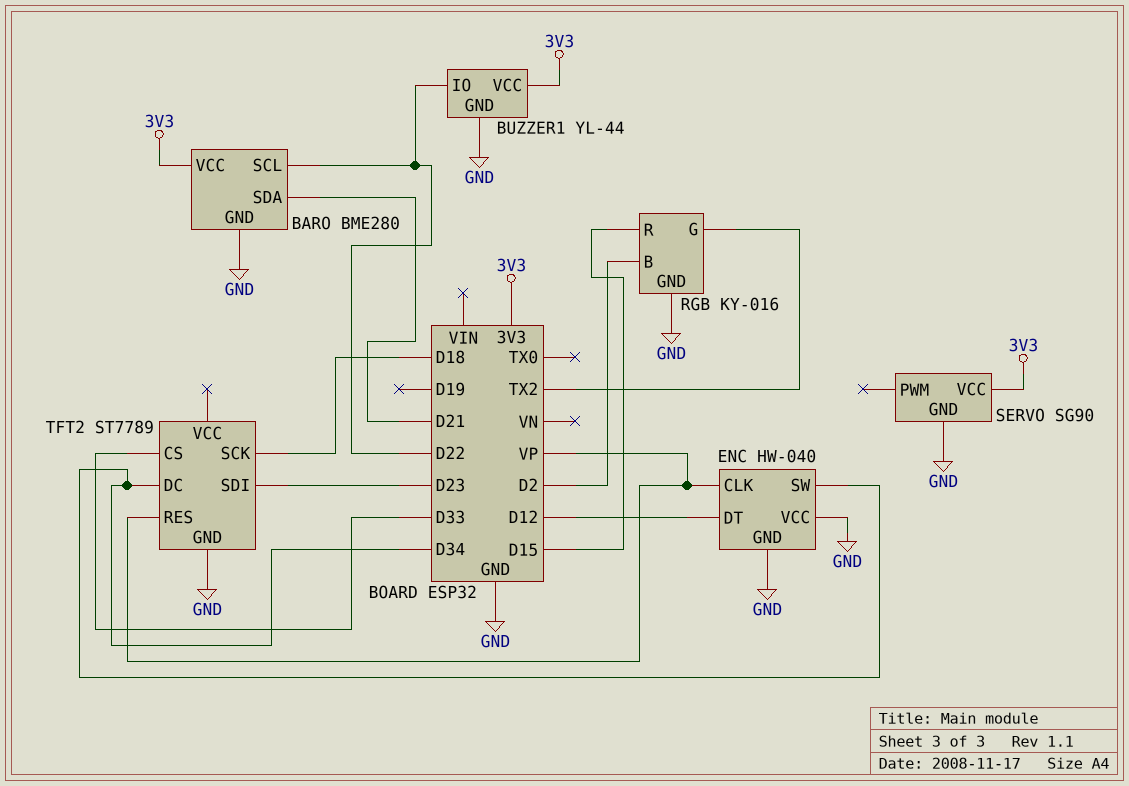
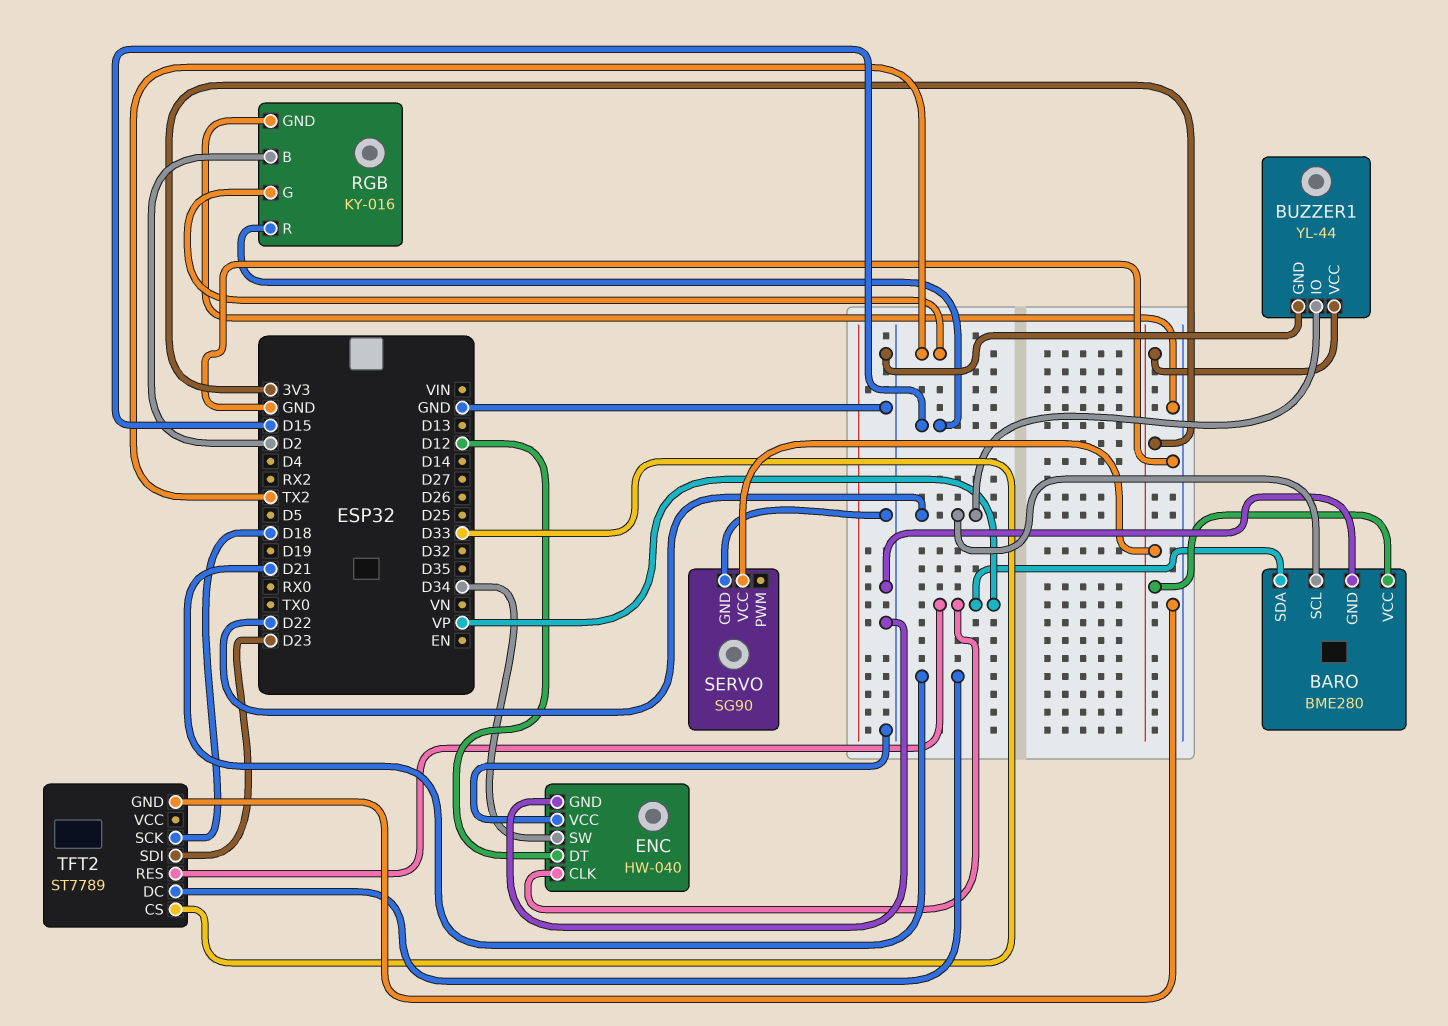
BARO pin SDA: D21 -> VP
TFT2 pin DC: D34 -> D21

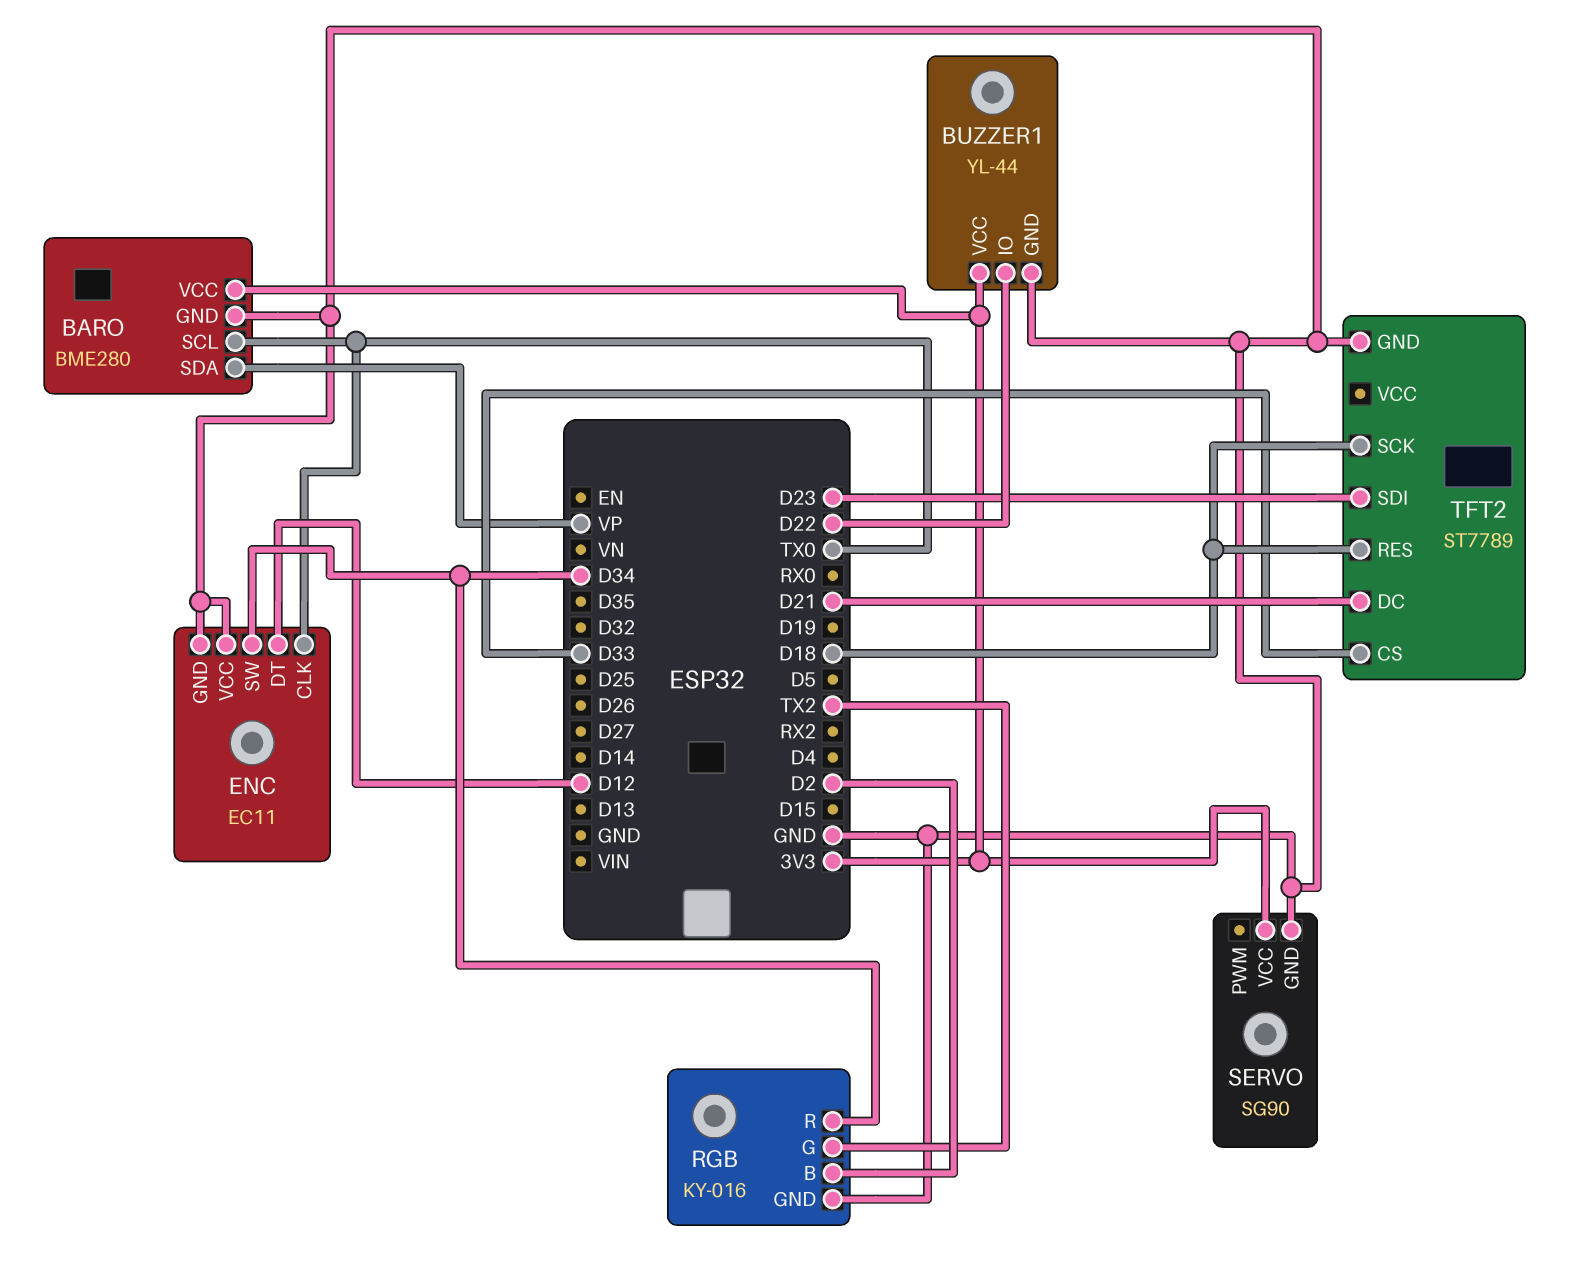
BARO pin SCL: D22 -> TX0
ENC: HW-040 -> EC11
ENC pin CLK: VP -> TX0
RGB pin R: D15 -> D34
TFT2 pin RES: VP -> D18

